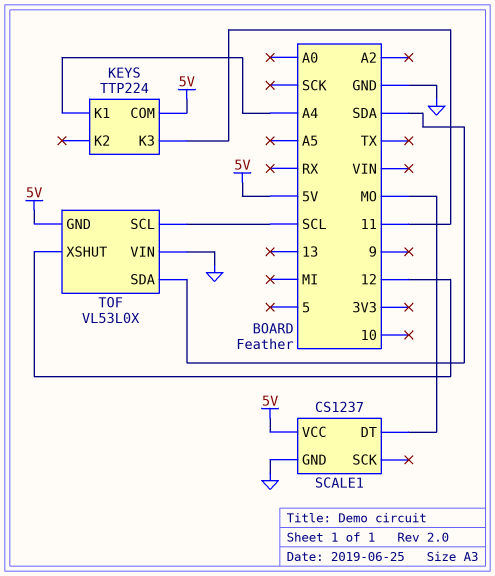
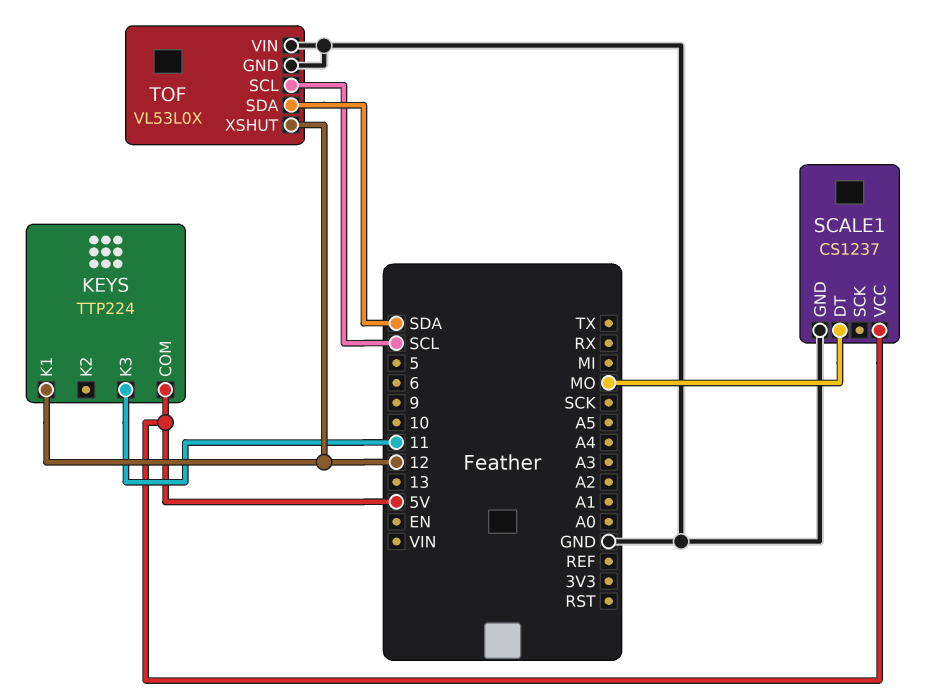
KEYS pin K1: A4 -> 12
TOF pin GND: 5V -> GND

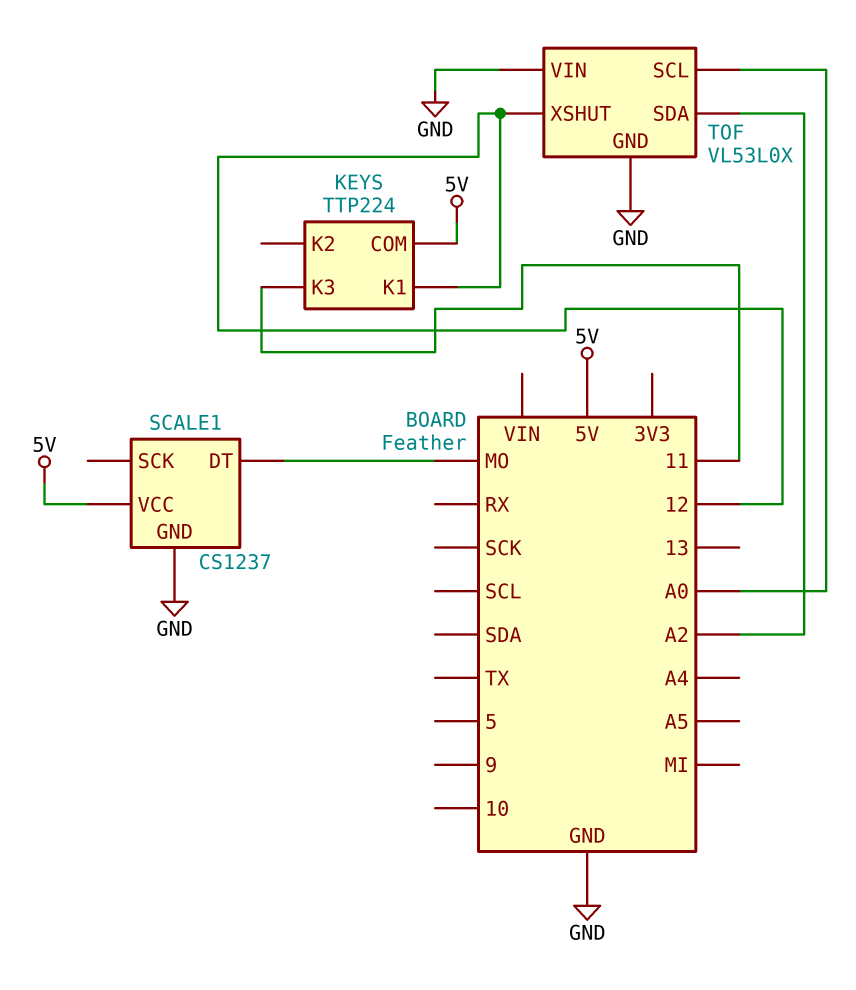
TOF pin SCL: SCL -> A0
TOF pin SDA: SDA -> A2

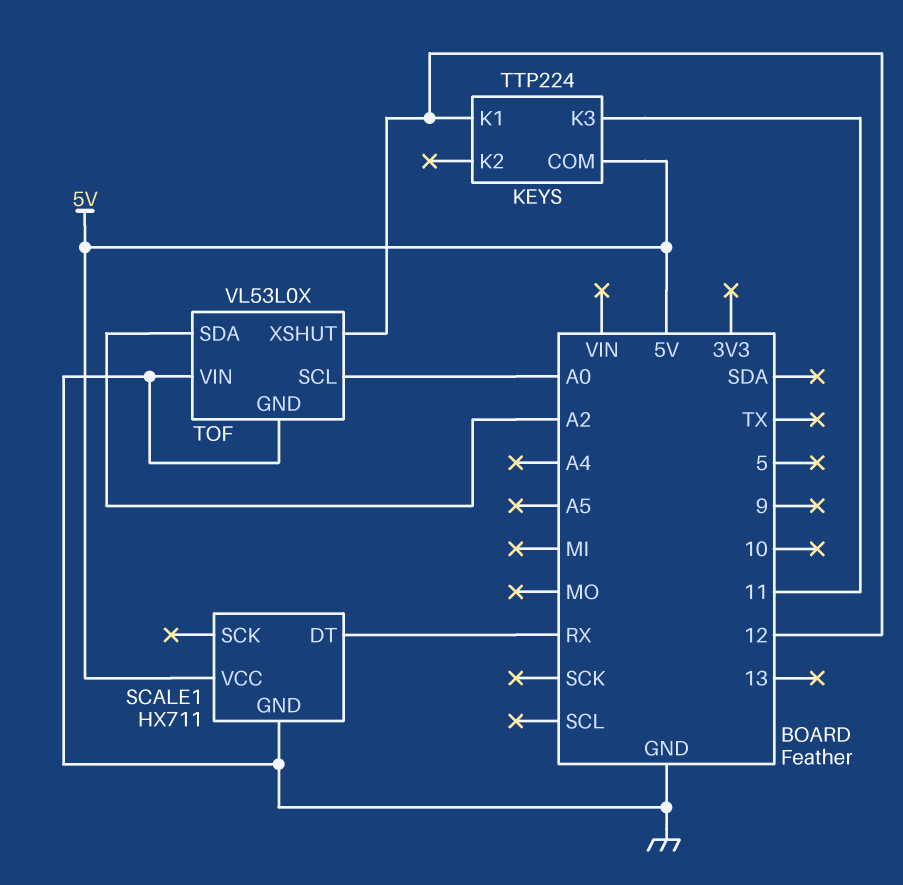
SCALE1: CS1237 -> HX711
SCALE1 pin DT: MO -> RX

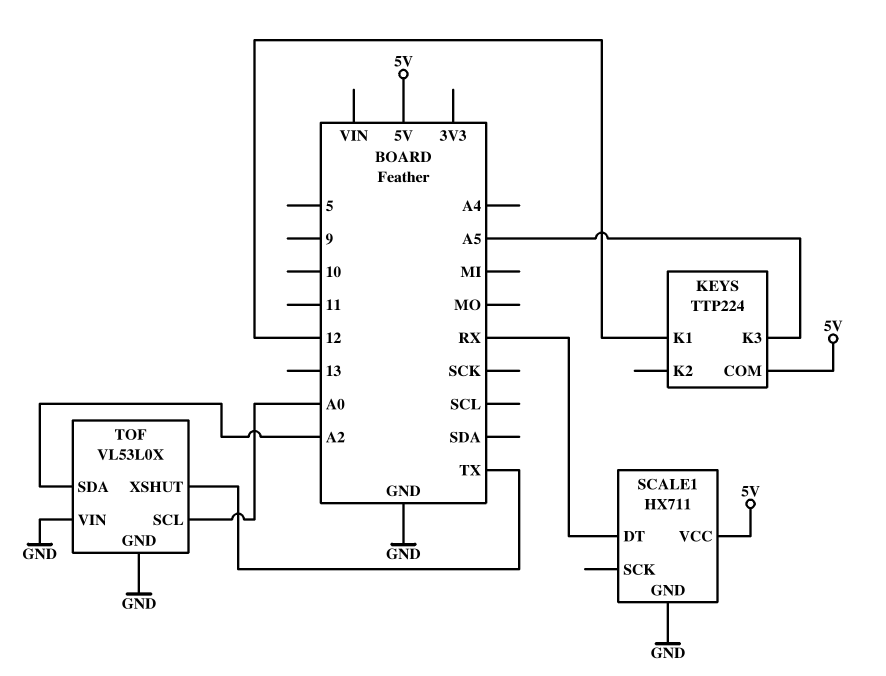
KEYS pin K3: 11 -> A5
TOF pin XSHUT: 12 -> TX

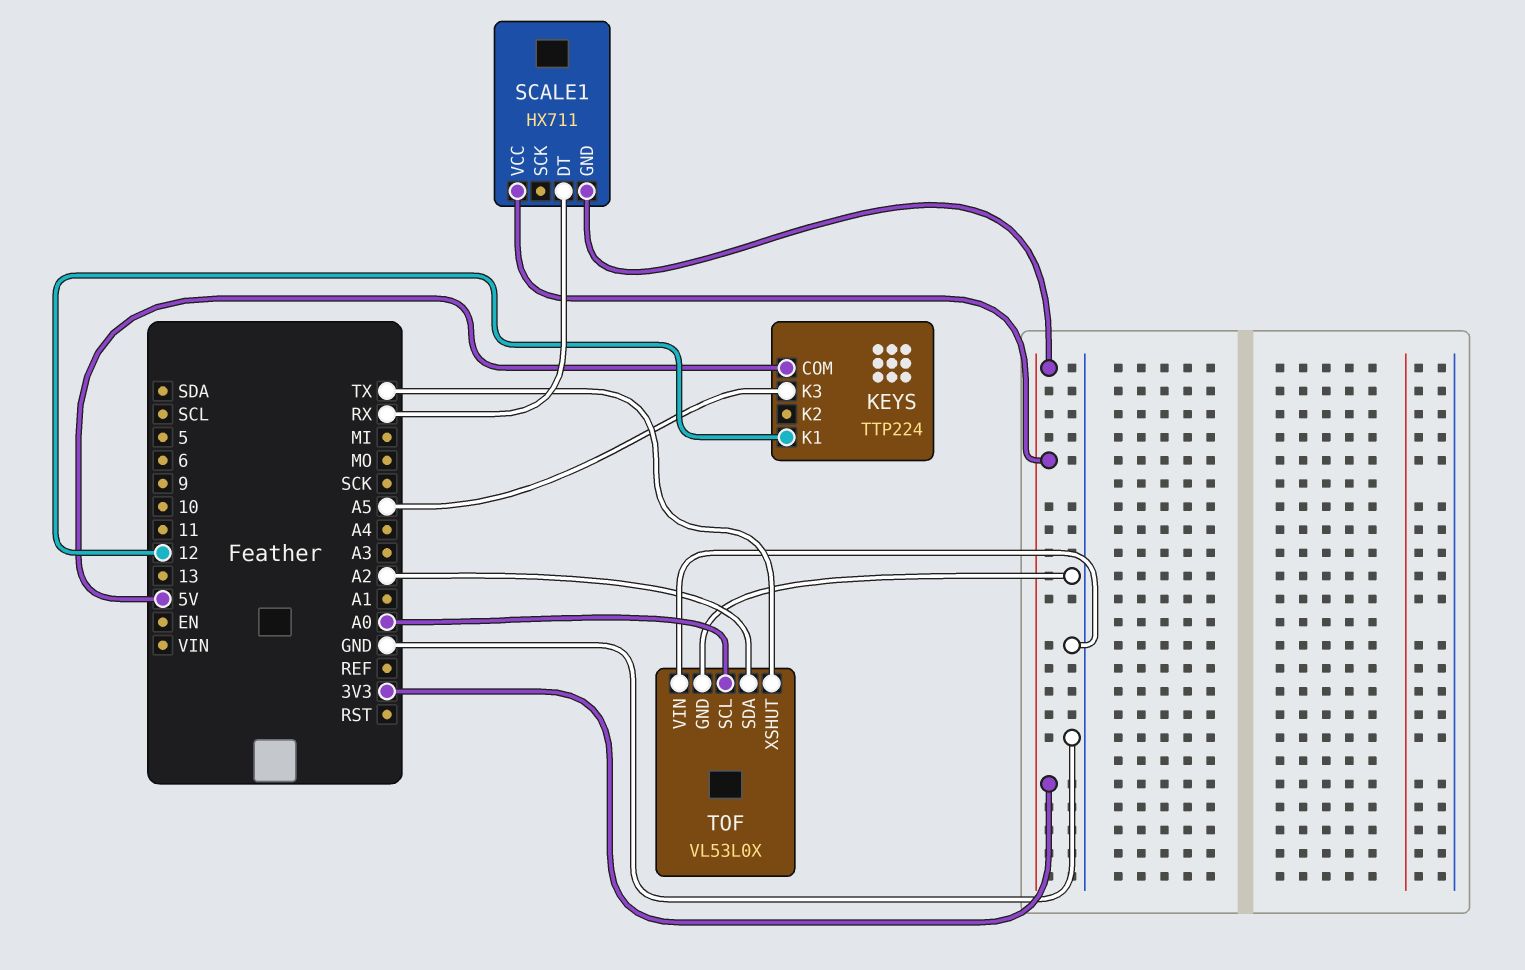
SCALE1 pin GND: GND -> 3V3
SCALE1 pin VCC: 5V -> 3V3

